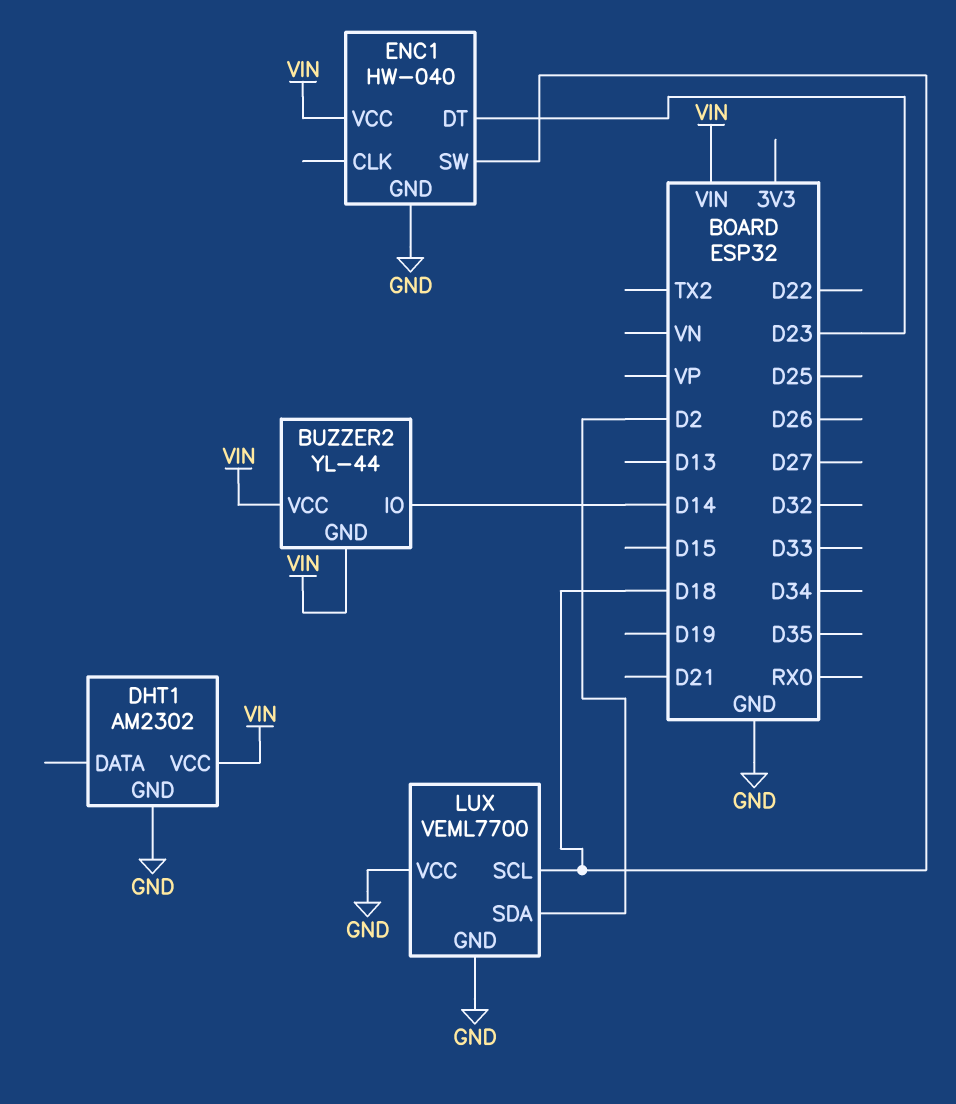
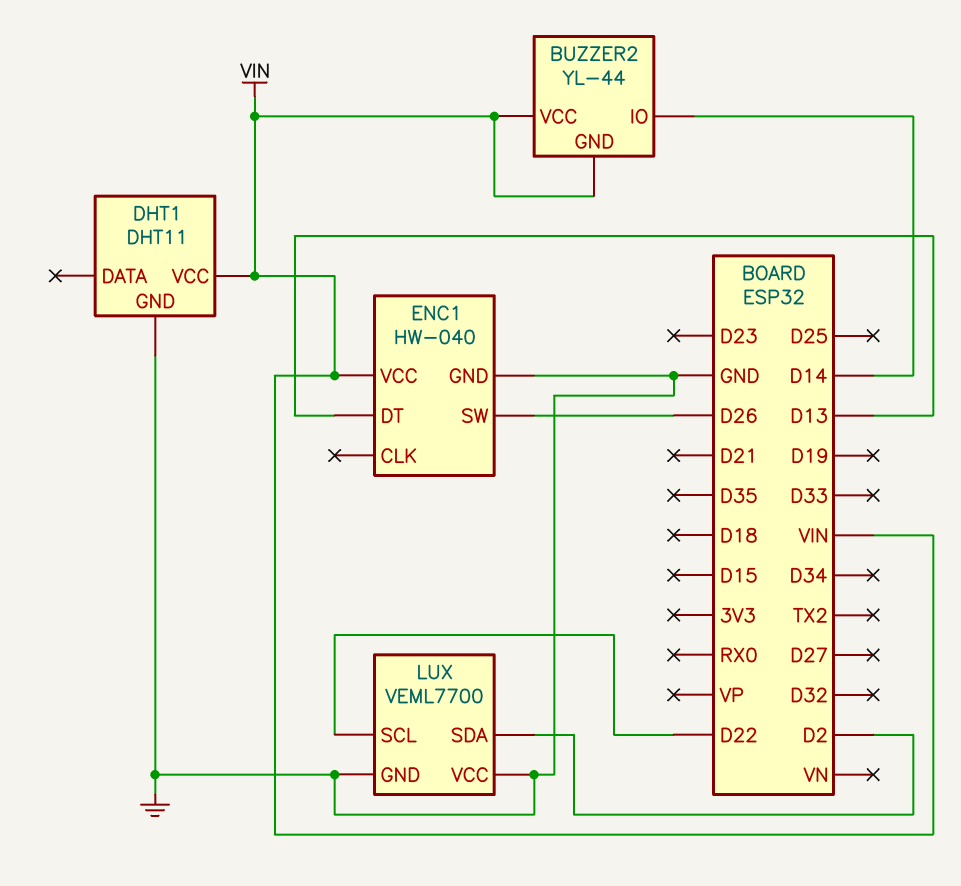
DHT1: AM2302 -> DHT11
ENC1 pin DT: D23 -> D13
ENC1 pin SW: D18 -> D26
LUX pin SCL: D18 -> D22

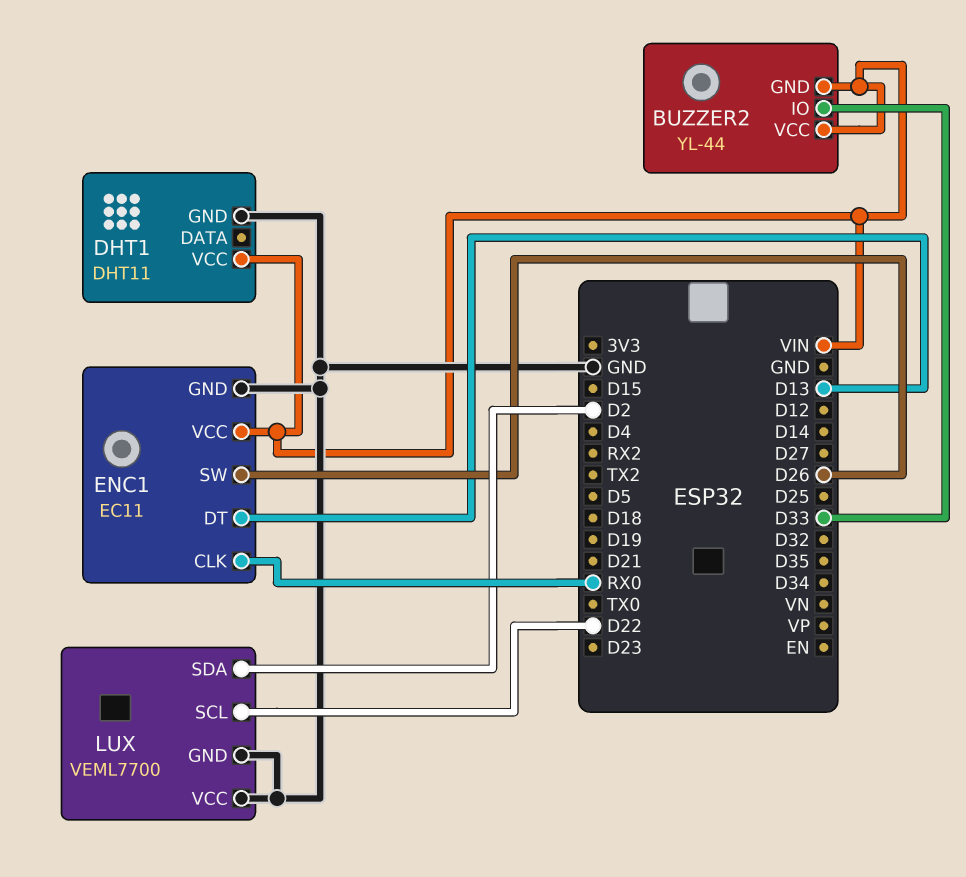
BUZZER2 pin IO: D14 -> D33
ENC1: HW-040 -> EC11
ENC1 pin CLK: none -> RX0

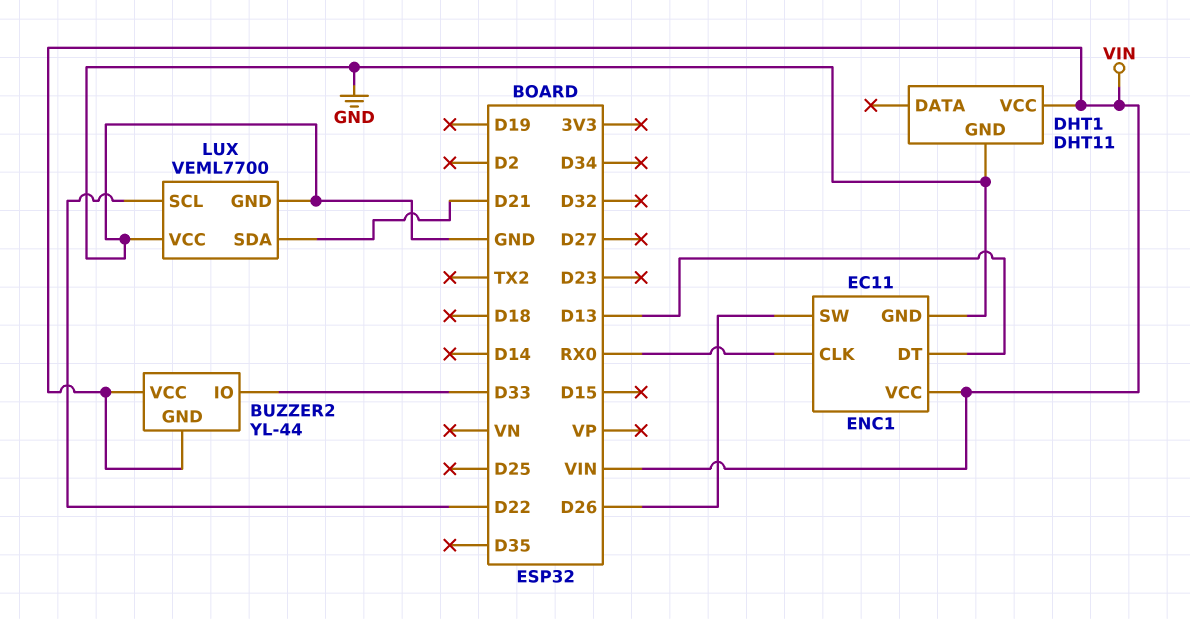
LUX pin SDA: D2 -> D21

